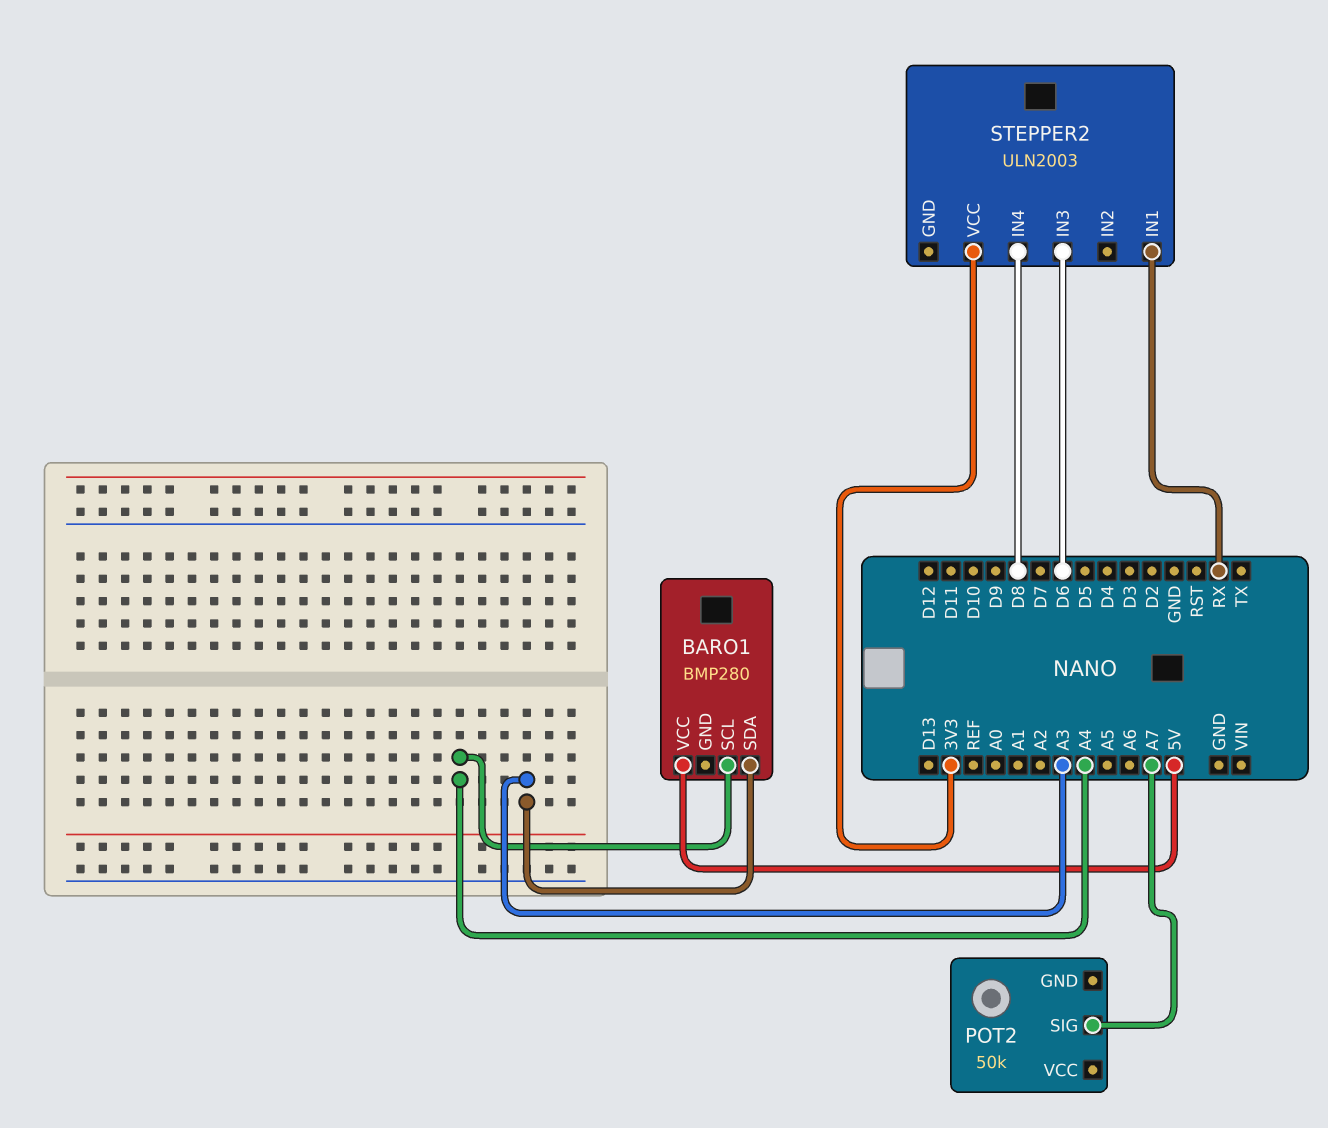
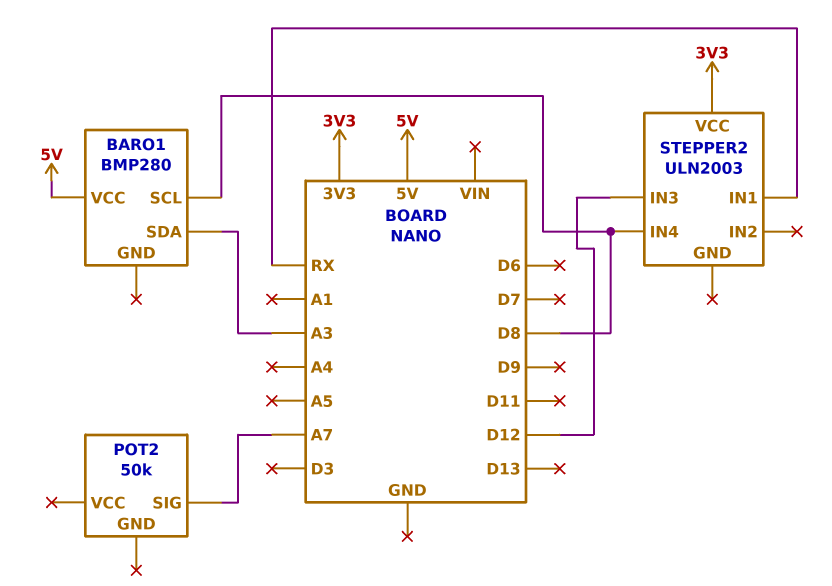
BARO1 pin SCL: A4 -> D8
STEPPER2 pin IN3: D6 -> D12

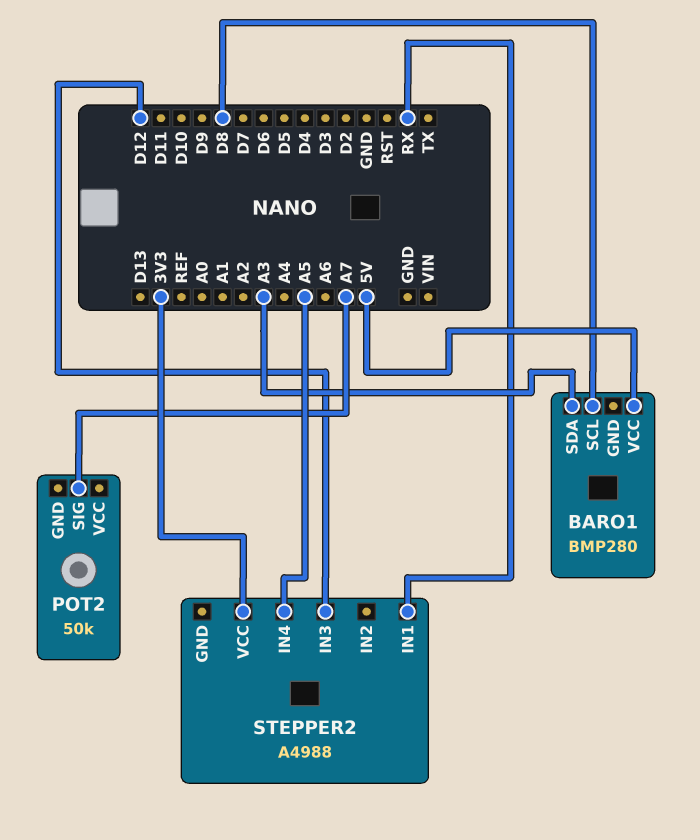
STEPPER2: ULN2003 -> A4988
STEPPER2 pin IN4: D8 -> A5

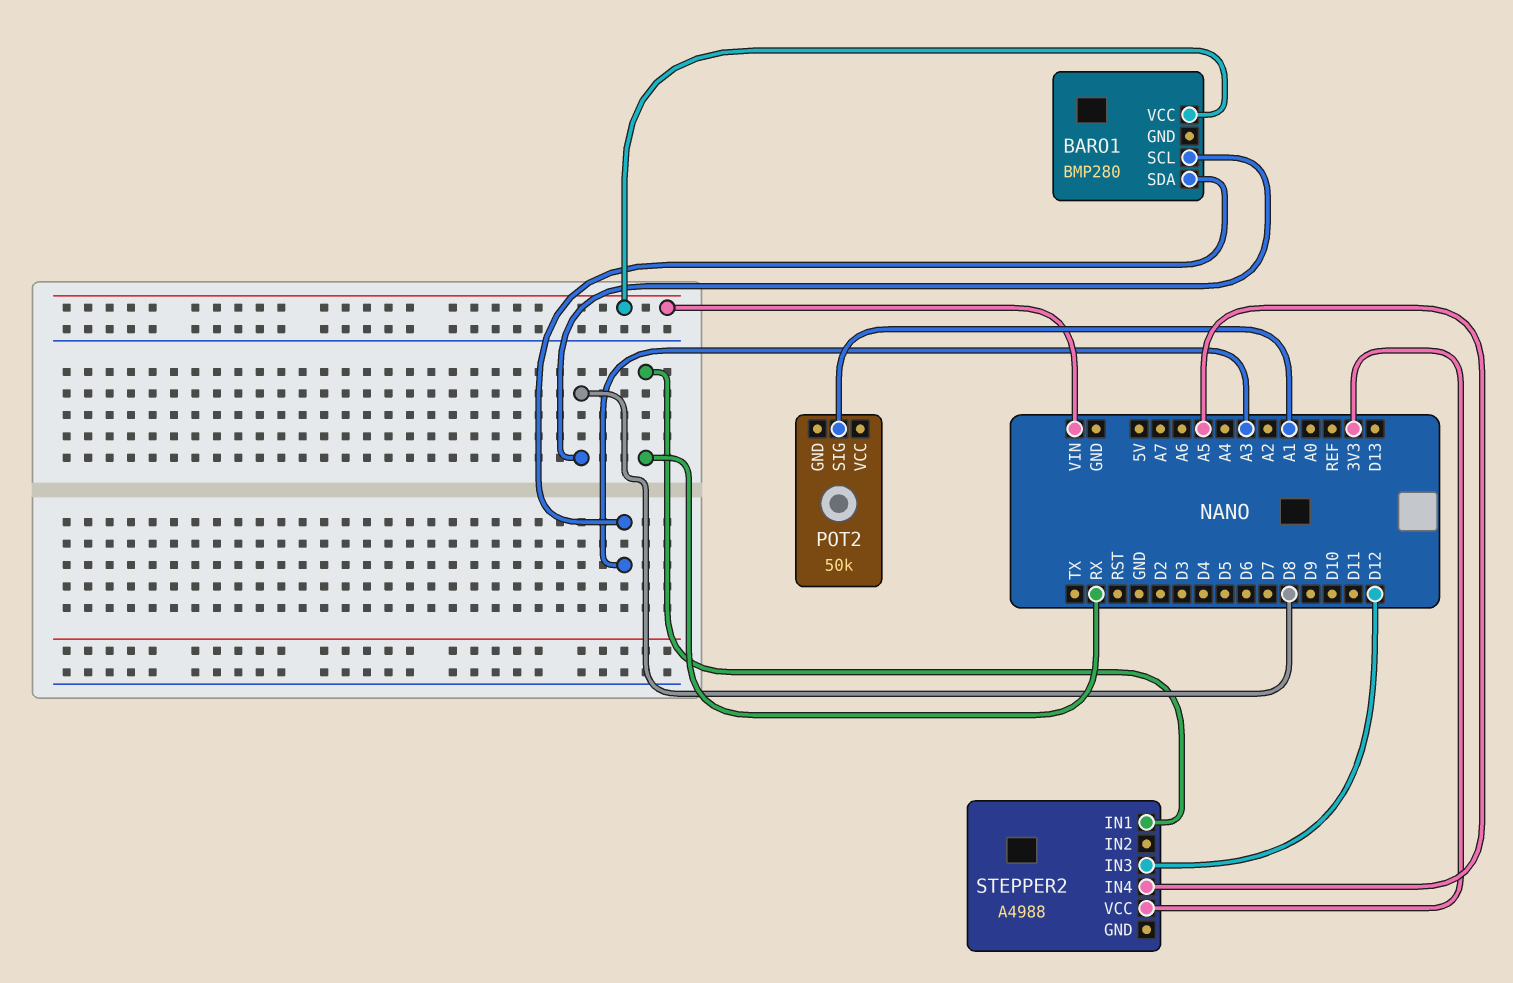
BARO1 pin VCC: 5V -> VIN
POT2 pin SIG: A7 -> A1

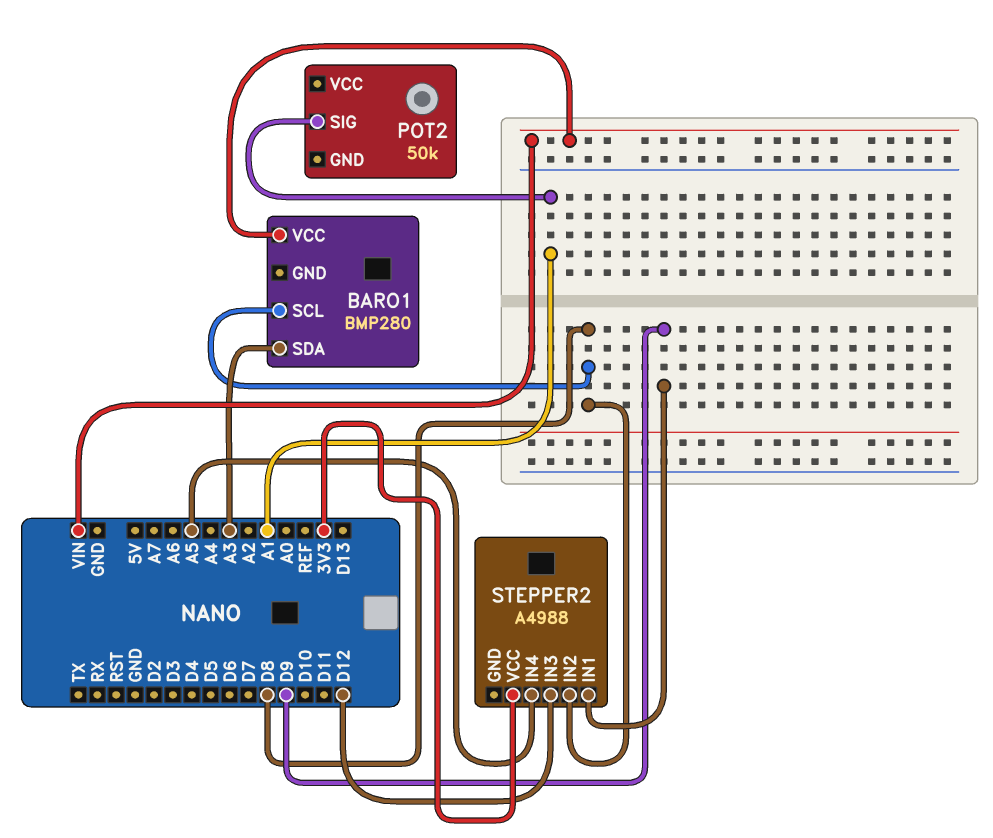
STEPPER2 pin IN1: RX -> D9
STEPPER2 pin IN2: none -> D8

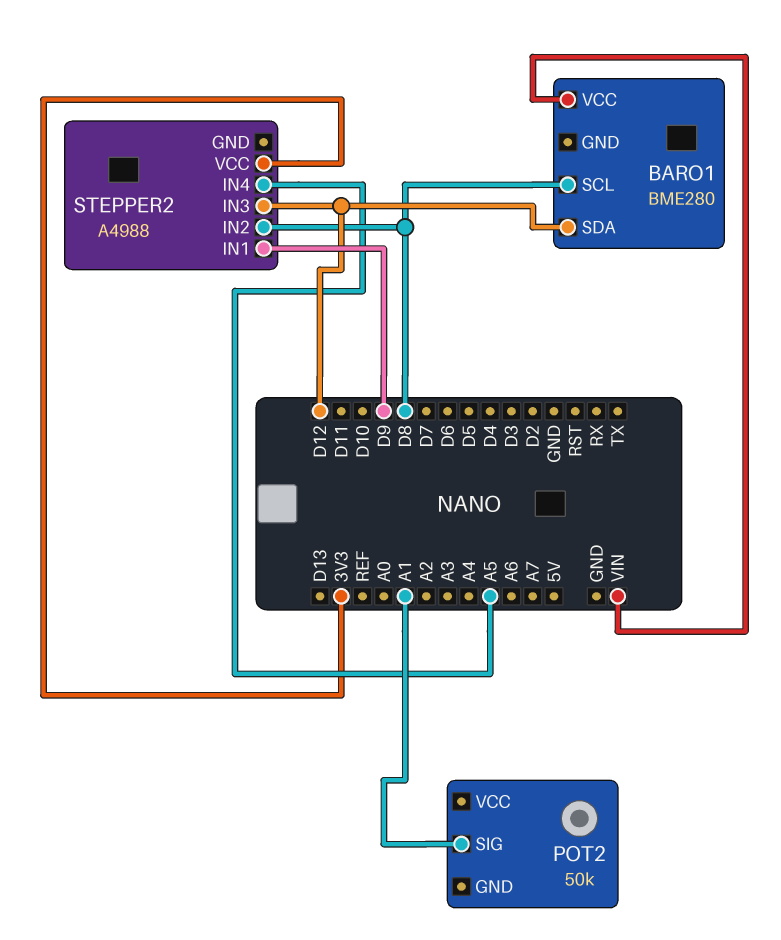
BARO1: BMP280 -> BME280
BARO1 pin SDA: A3 -> D12

